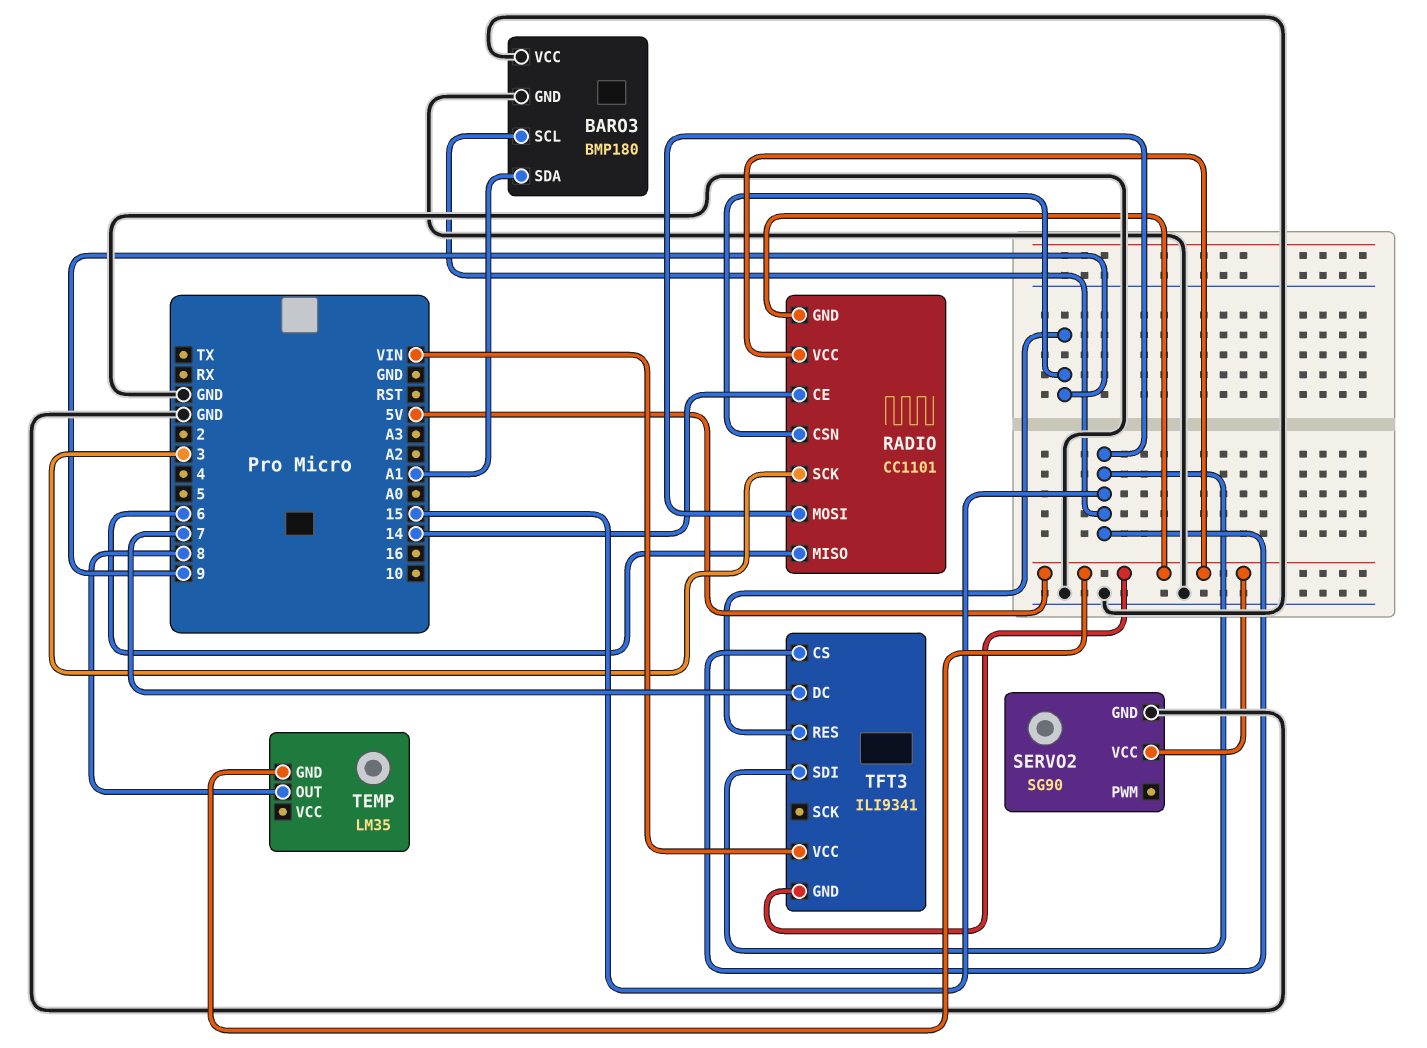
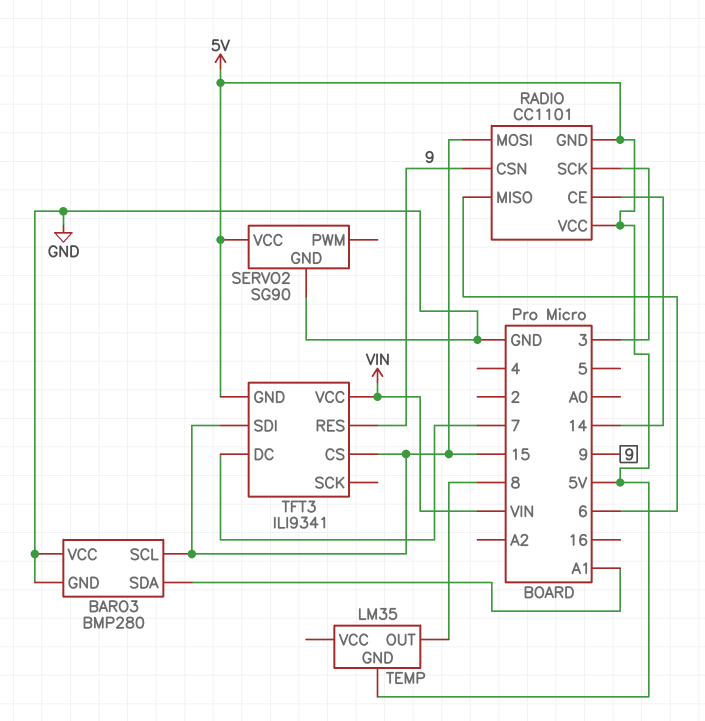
BARO3: BMP180 -> BMP280

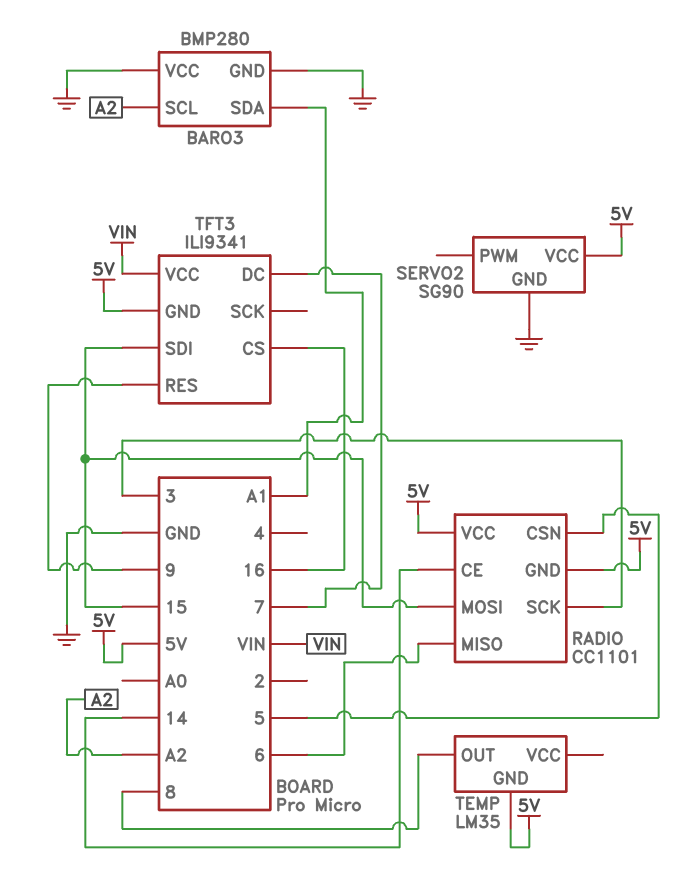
BARO3 pin SCL: 15 -> A2
RADIO pin CSN: 9 -> 5
TFT3 pin CS: 15 -> 16

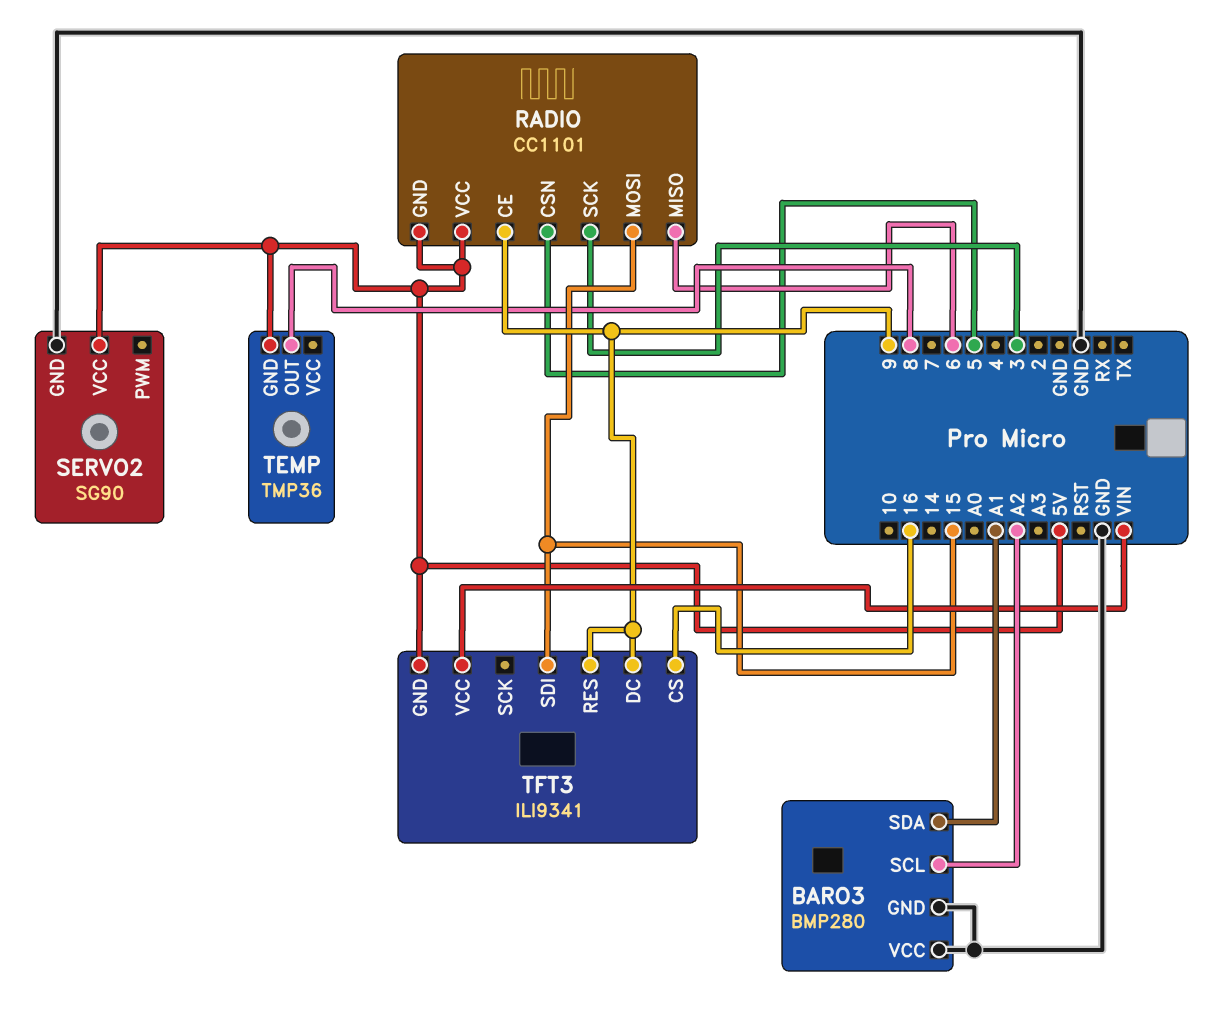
RADIO pin CE: 14 -> 9
TEMP: LM35 -> TMP36
TFT3 pin DC: 7 -> 9

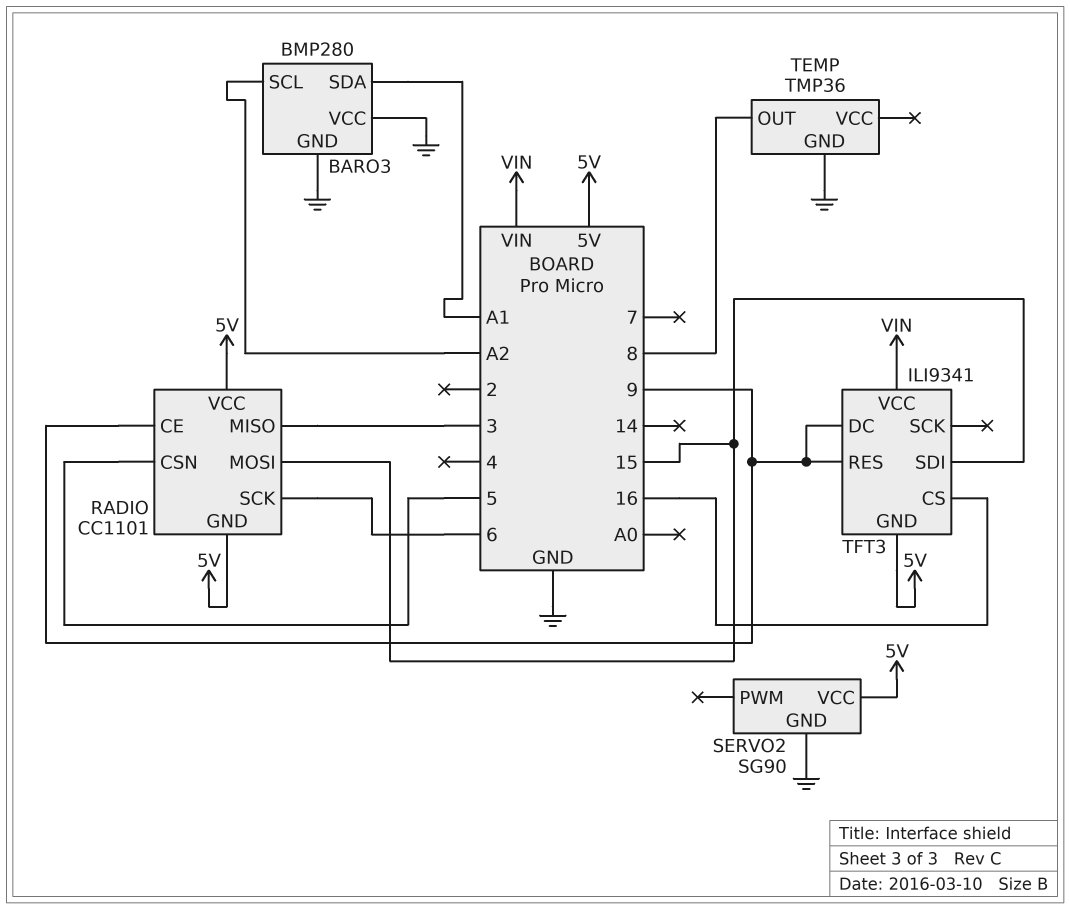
RADIO pin MISO: 6 -> 3
RADIO pin SCK: 3 -> 6
TEMP pin GND: 5V -> GND

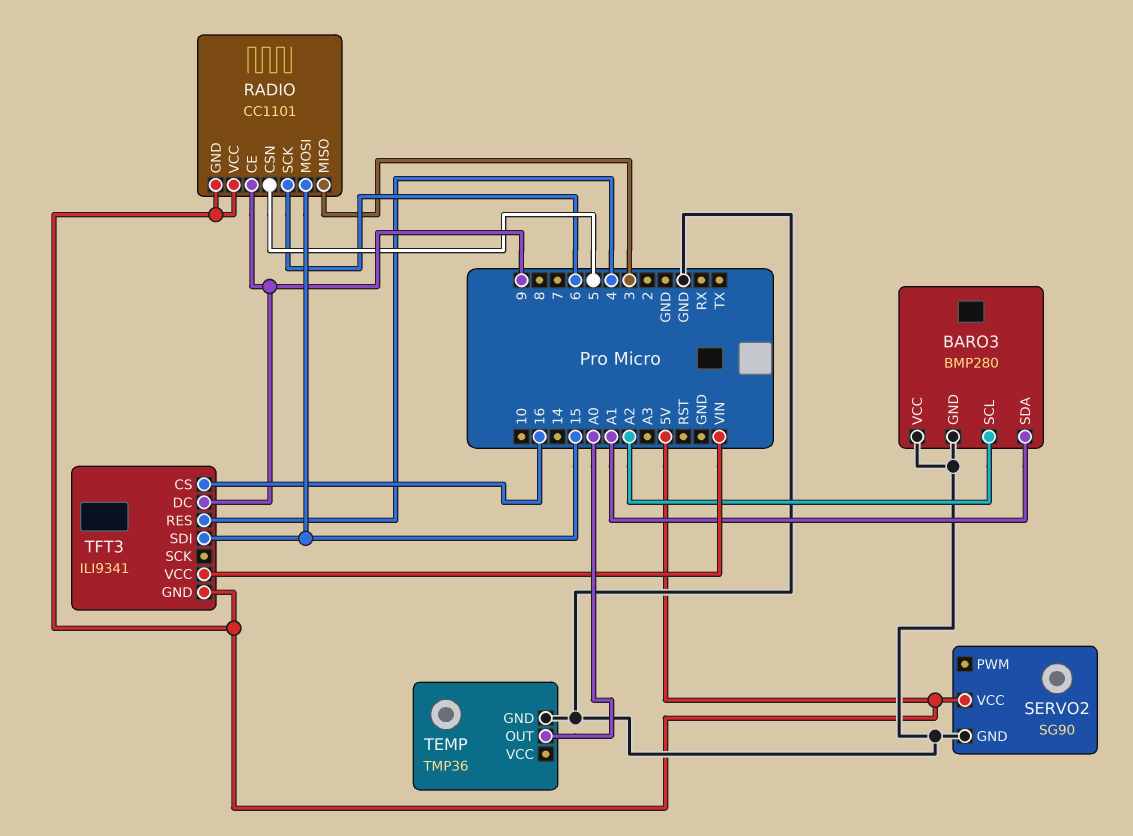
TEMP pin OUT: 8 -> A0
TFT3 pin RES: 9 -> 4

